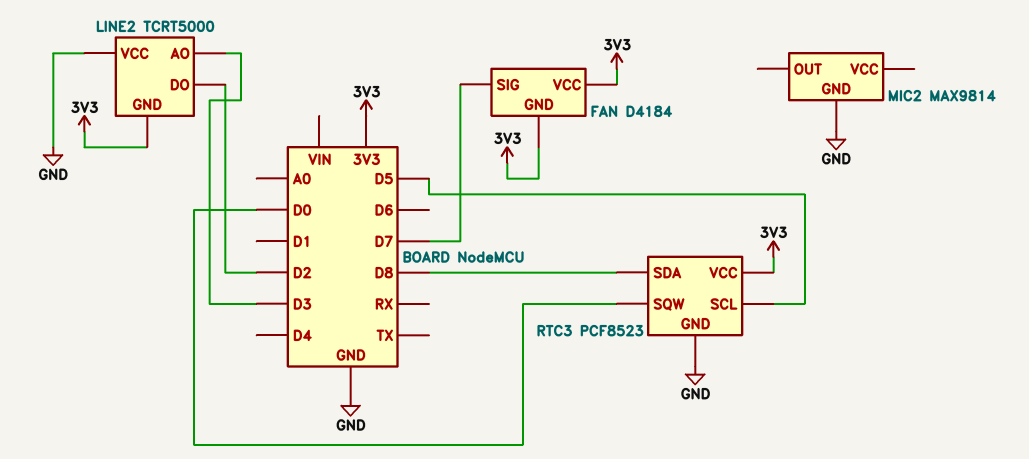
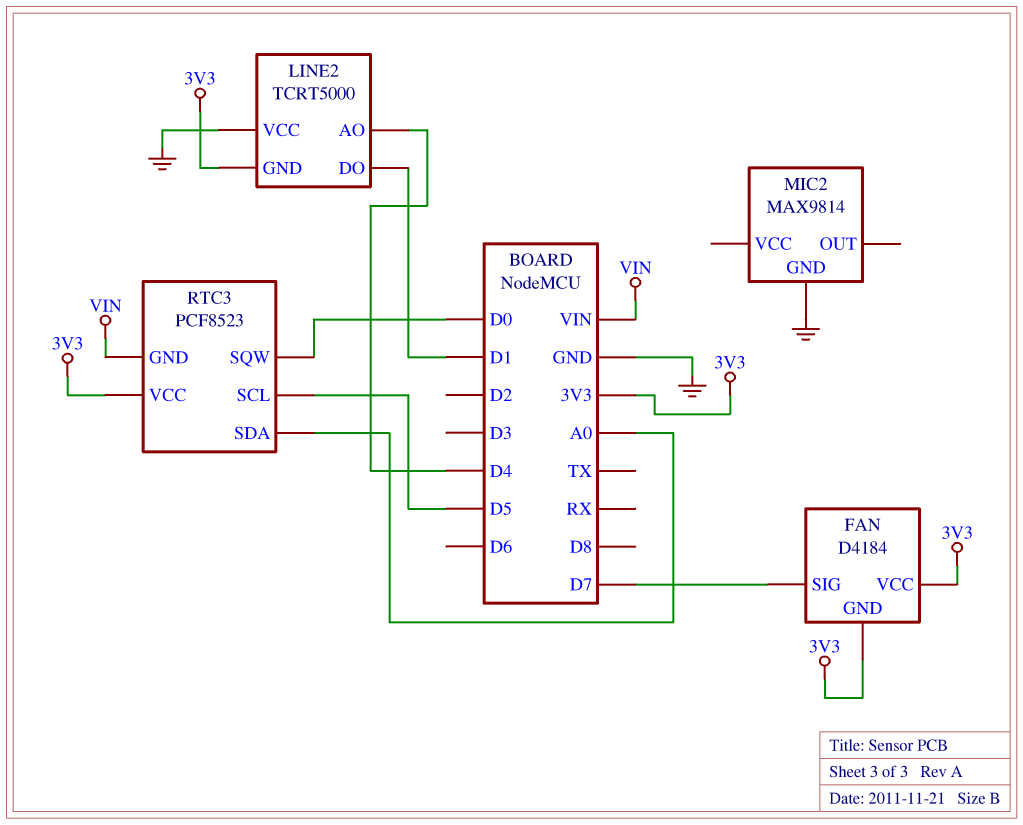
LINE2 pin AO: D3 -> D4
LINE2 pin DO: D2 -> D1
RTC3 pin GND: GND -> VIN
RTC3 pin SDA: D8 -> A0

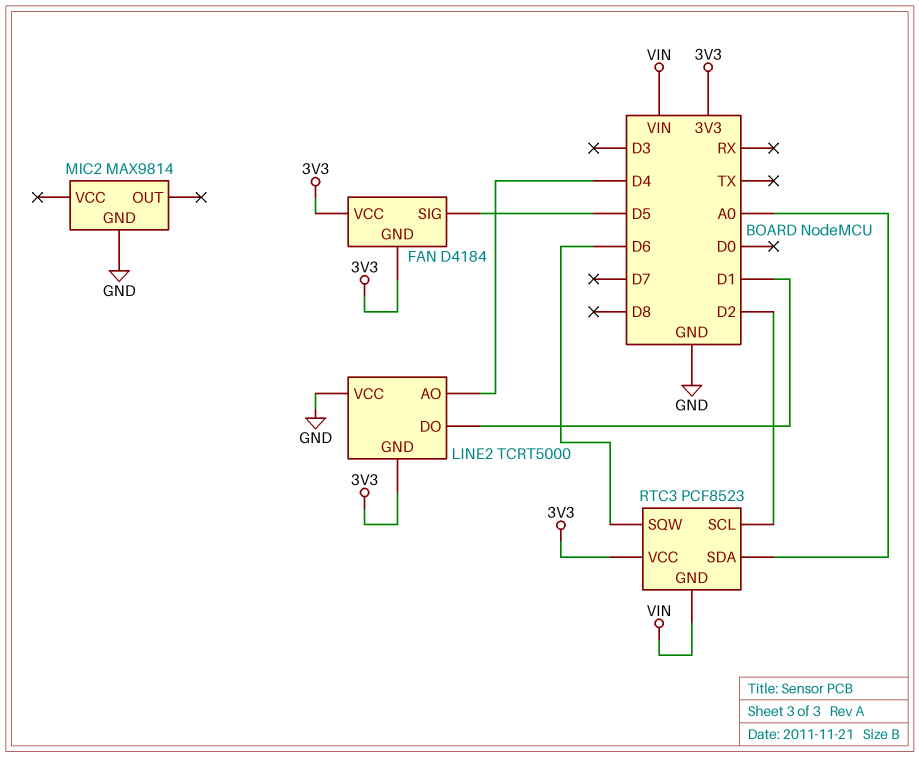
FAN pin SIG: D7 -> D5
RTC3 pin SCL: D5 -> D2
RTC3 pin SQW: D0 -> D6

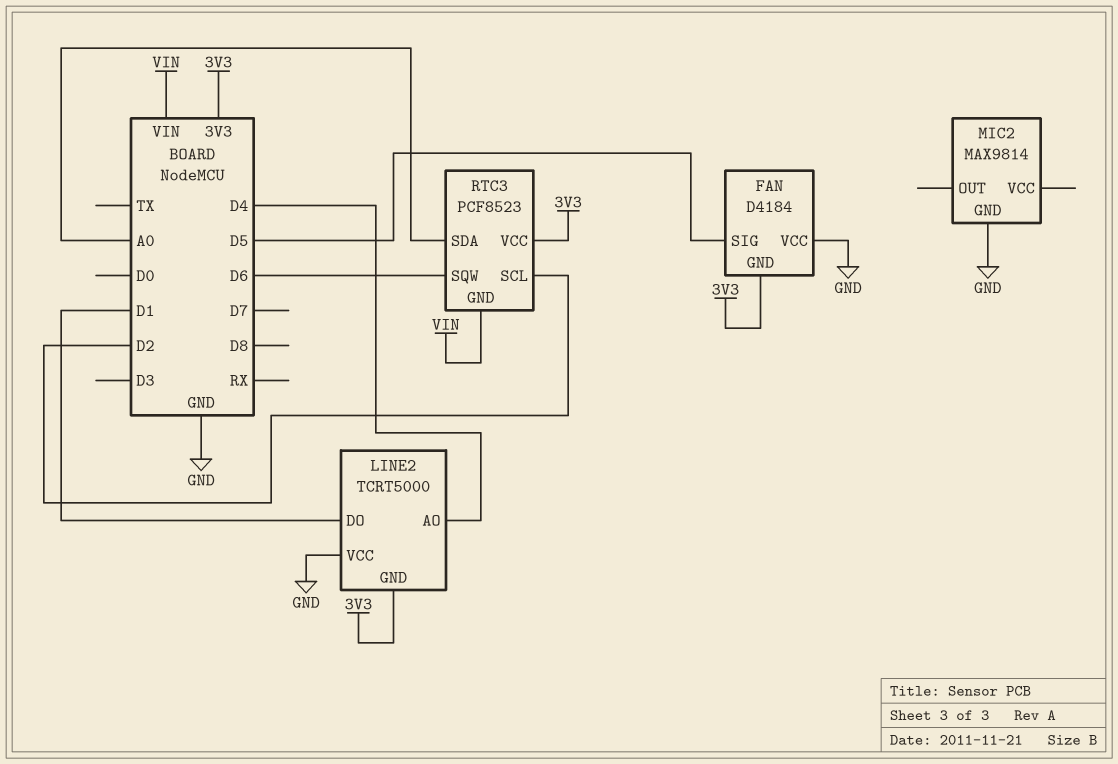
FAN pin VCC: 3V3 -> GND

